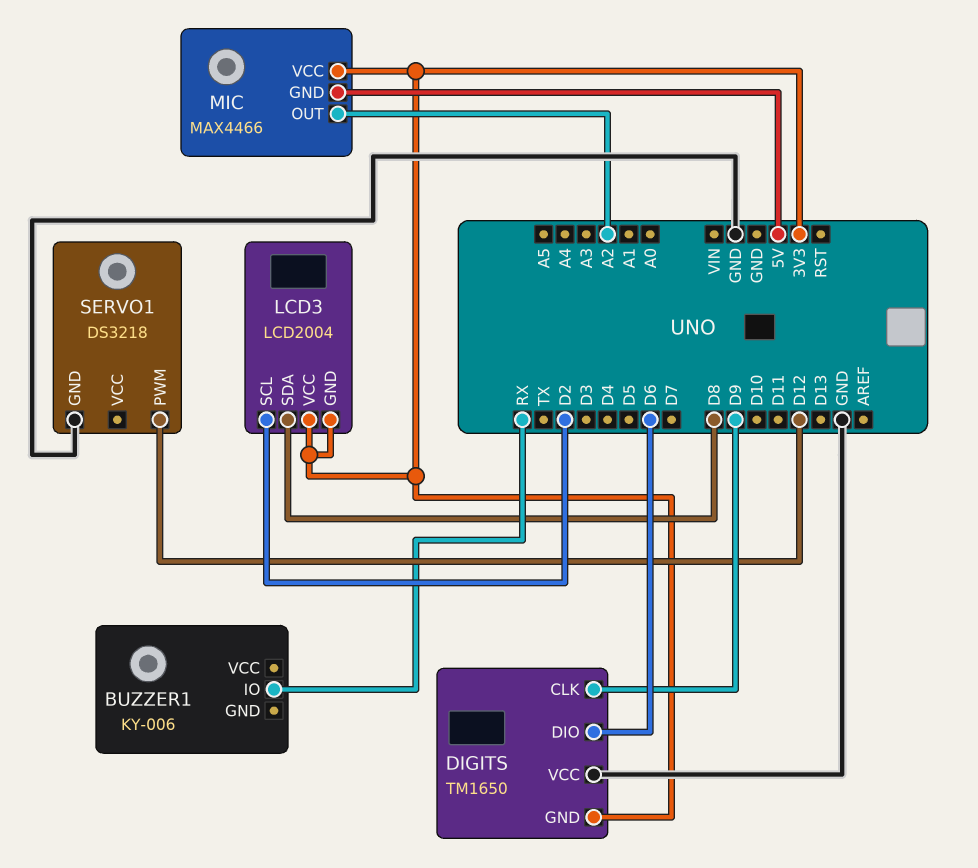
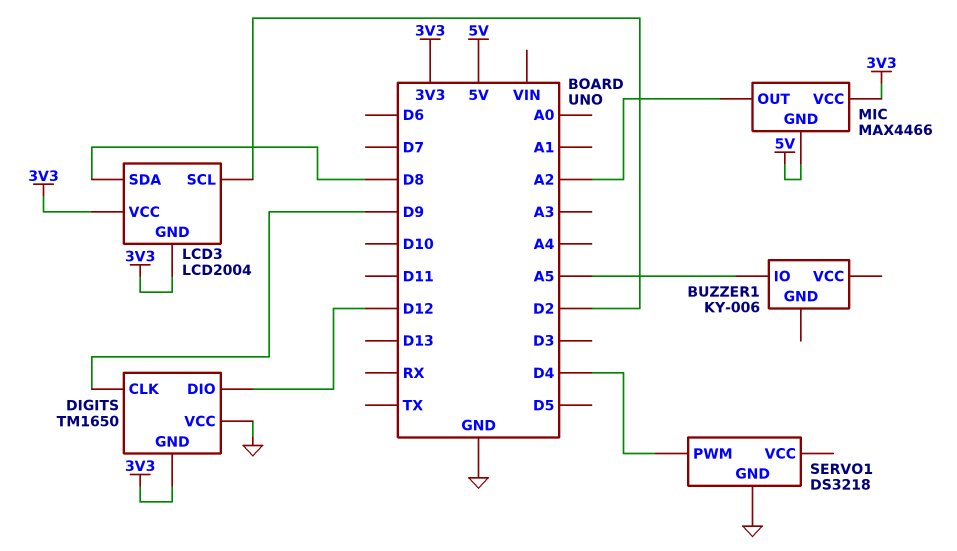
BUZZER1 pin IO: RX -> A5
DIGITS pin DIO: D6 -> D12
SERVO1 pin PWM: D12 -> D4

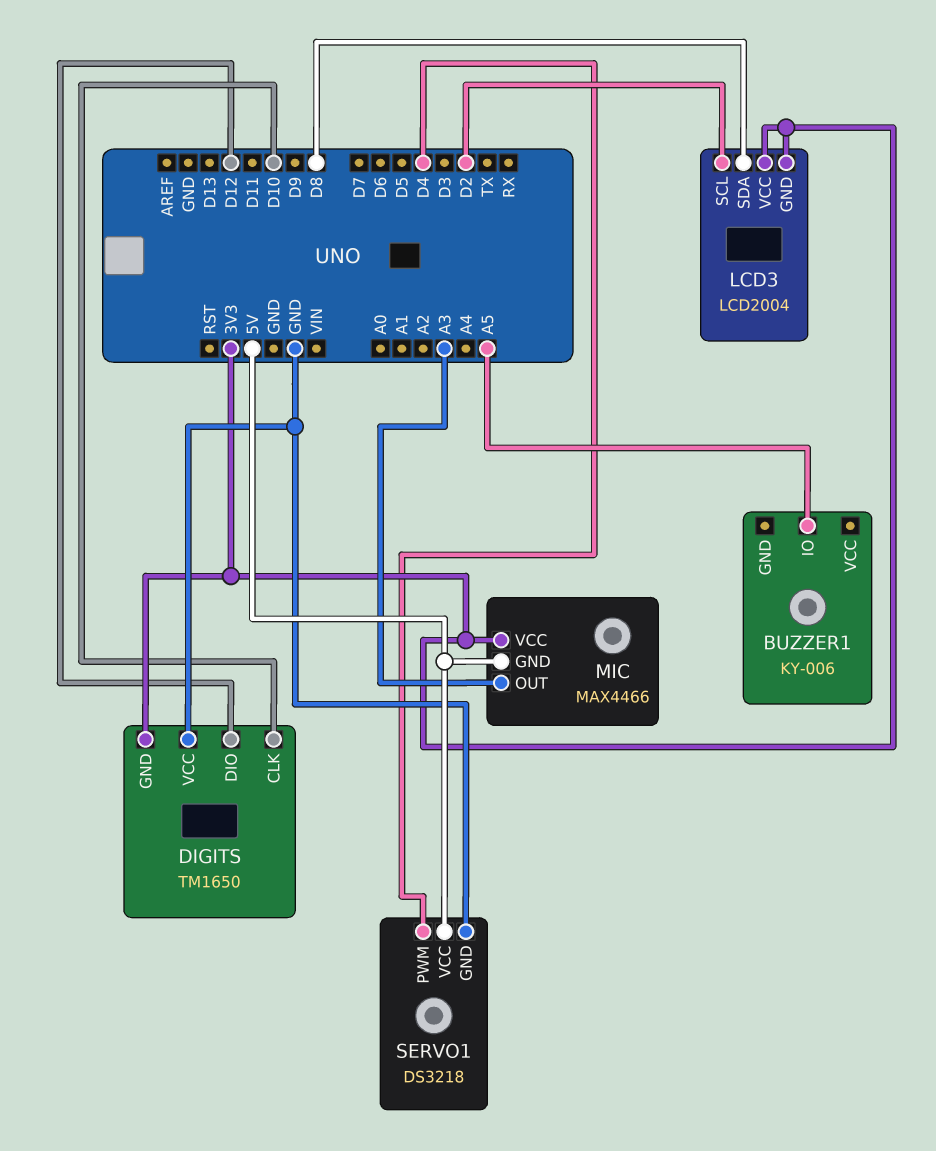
DIGITS pin CLK: D9 -> D10
MIC pin OUT: A2 -> A3
SERVO1 pin VCC: none -> 5V

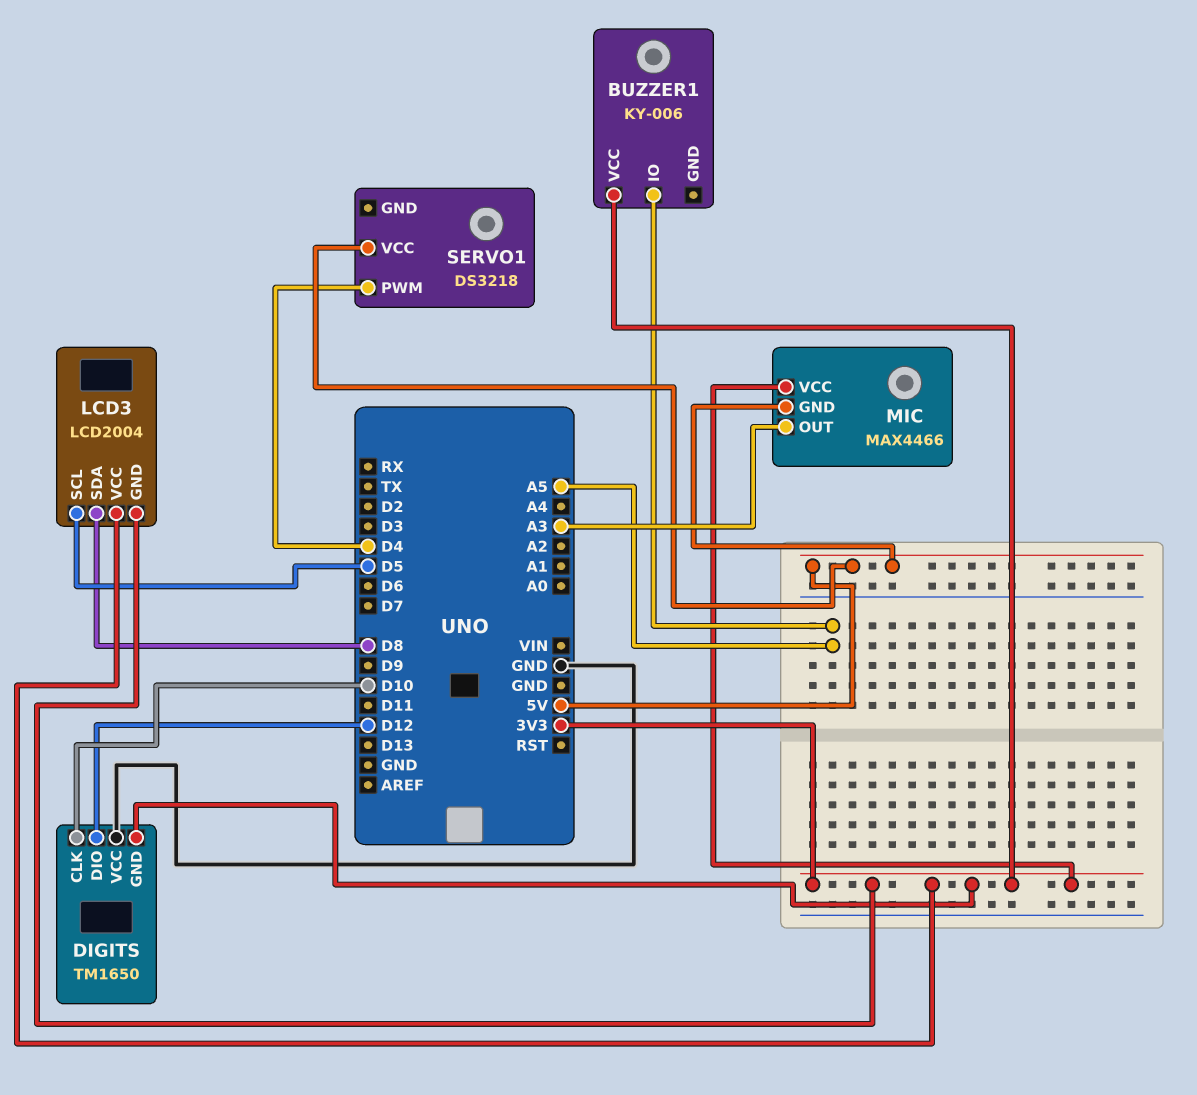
BUZZER1 pin VCC: none -> 3V3
LCD3 pin SCL: D2 -> D5
SERVO1 pin GND: GND -> none

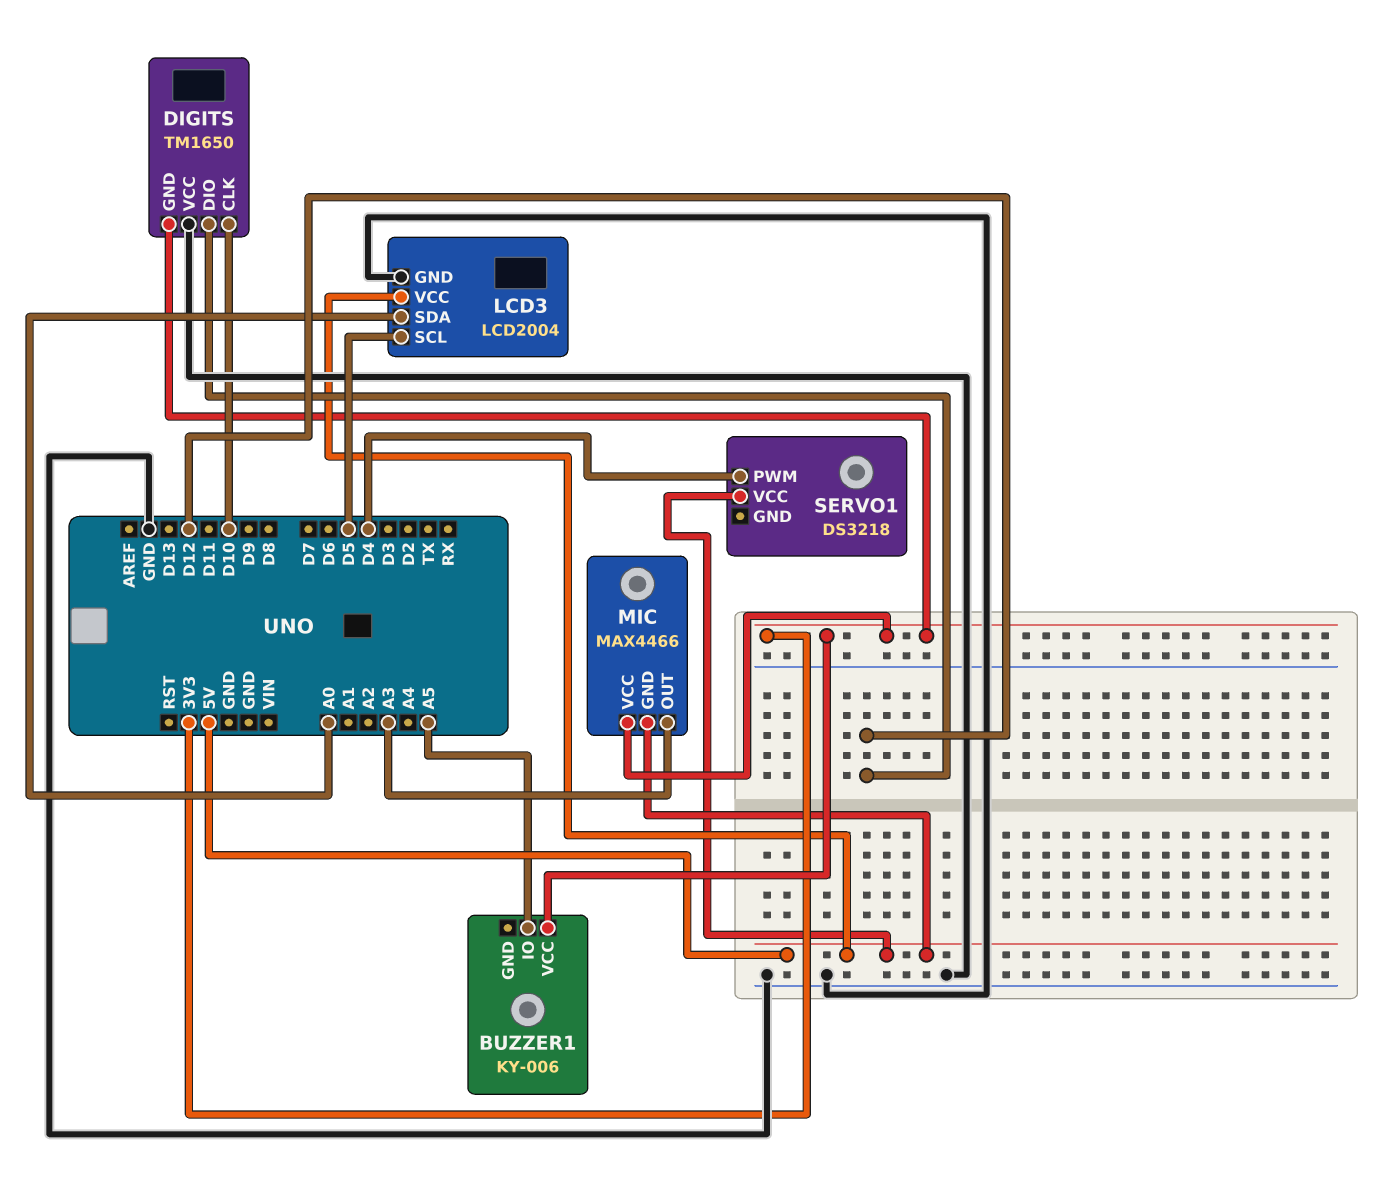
LCD3 pin GND: 3V3 -> GND
LCD3 pin SDA: D8 -> A0
LCD3 pin VCC: 3V3 -> 5V

